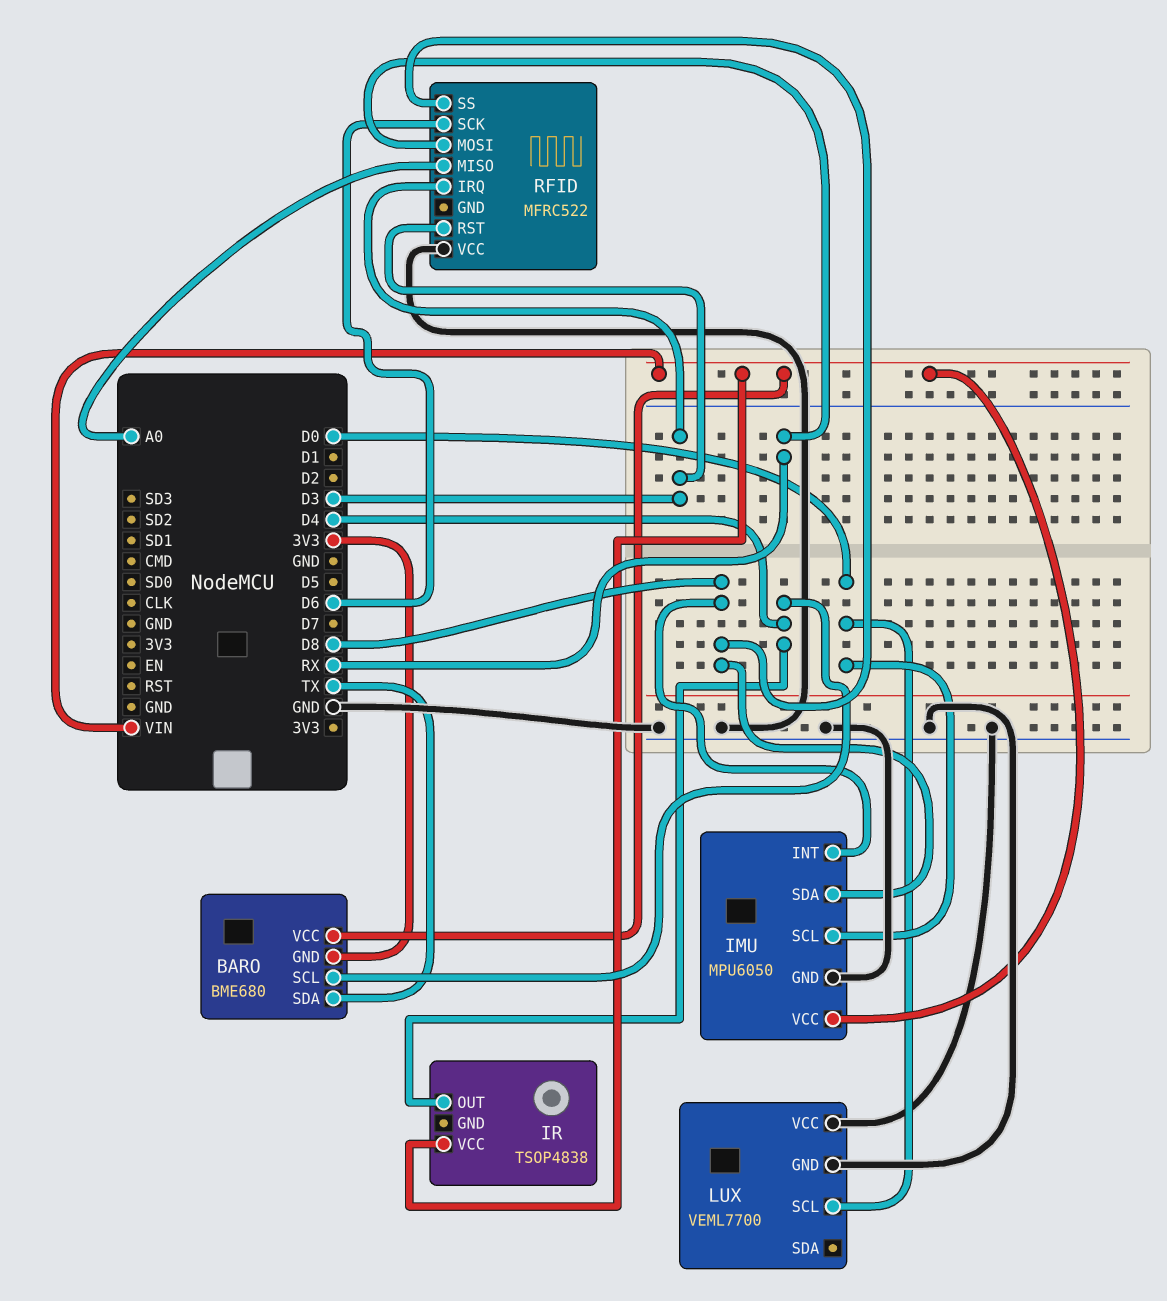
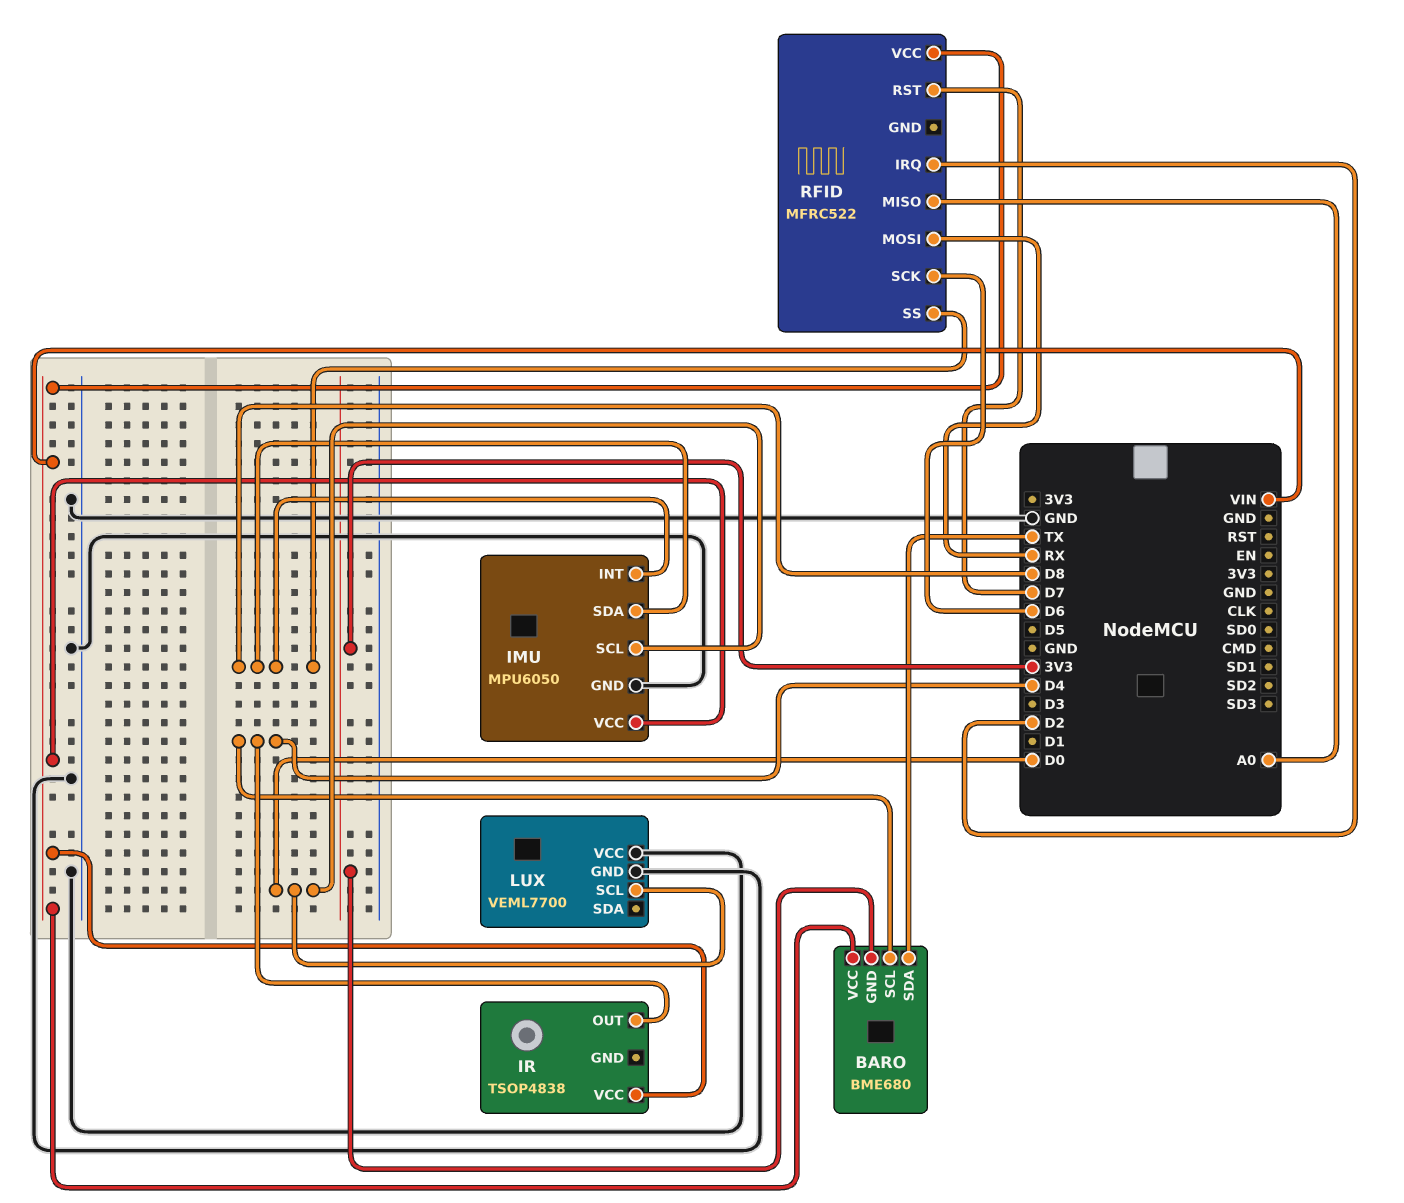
RFID pin IRQ: D3 -> D2
RFID pin RST: D3 -> D7
RFID pin VCC: GND -> VIN

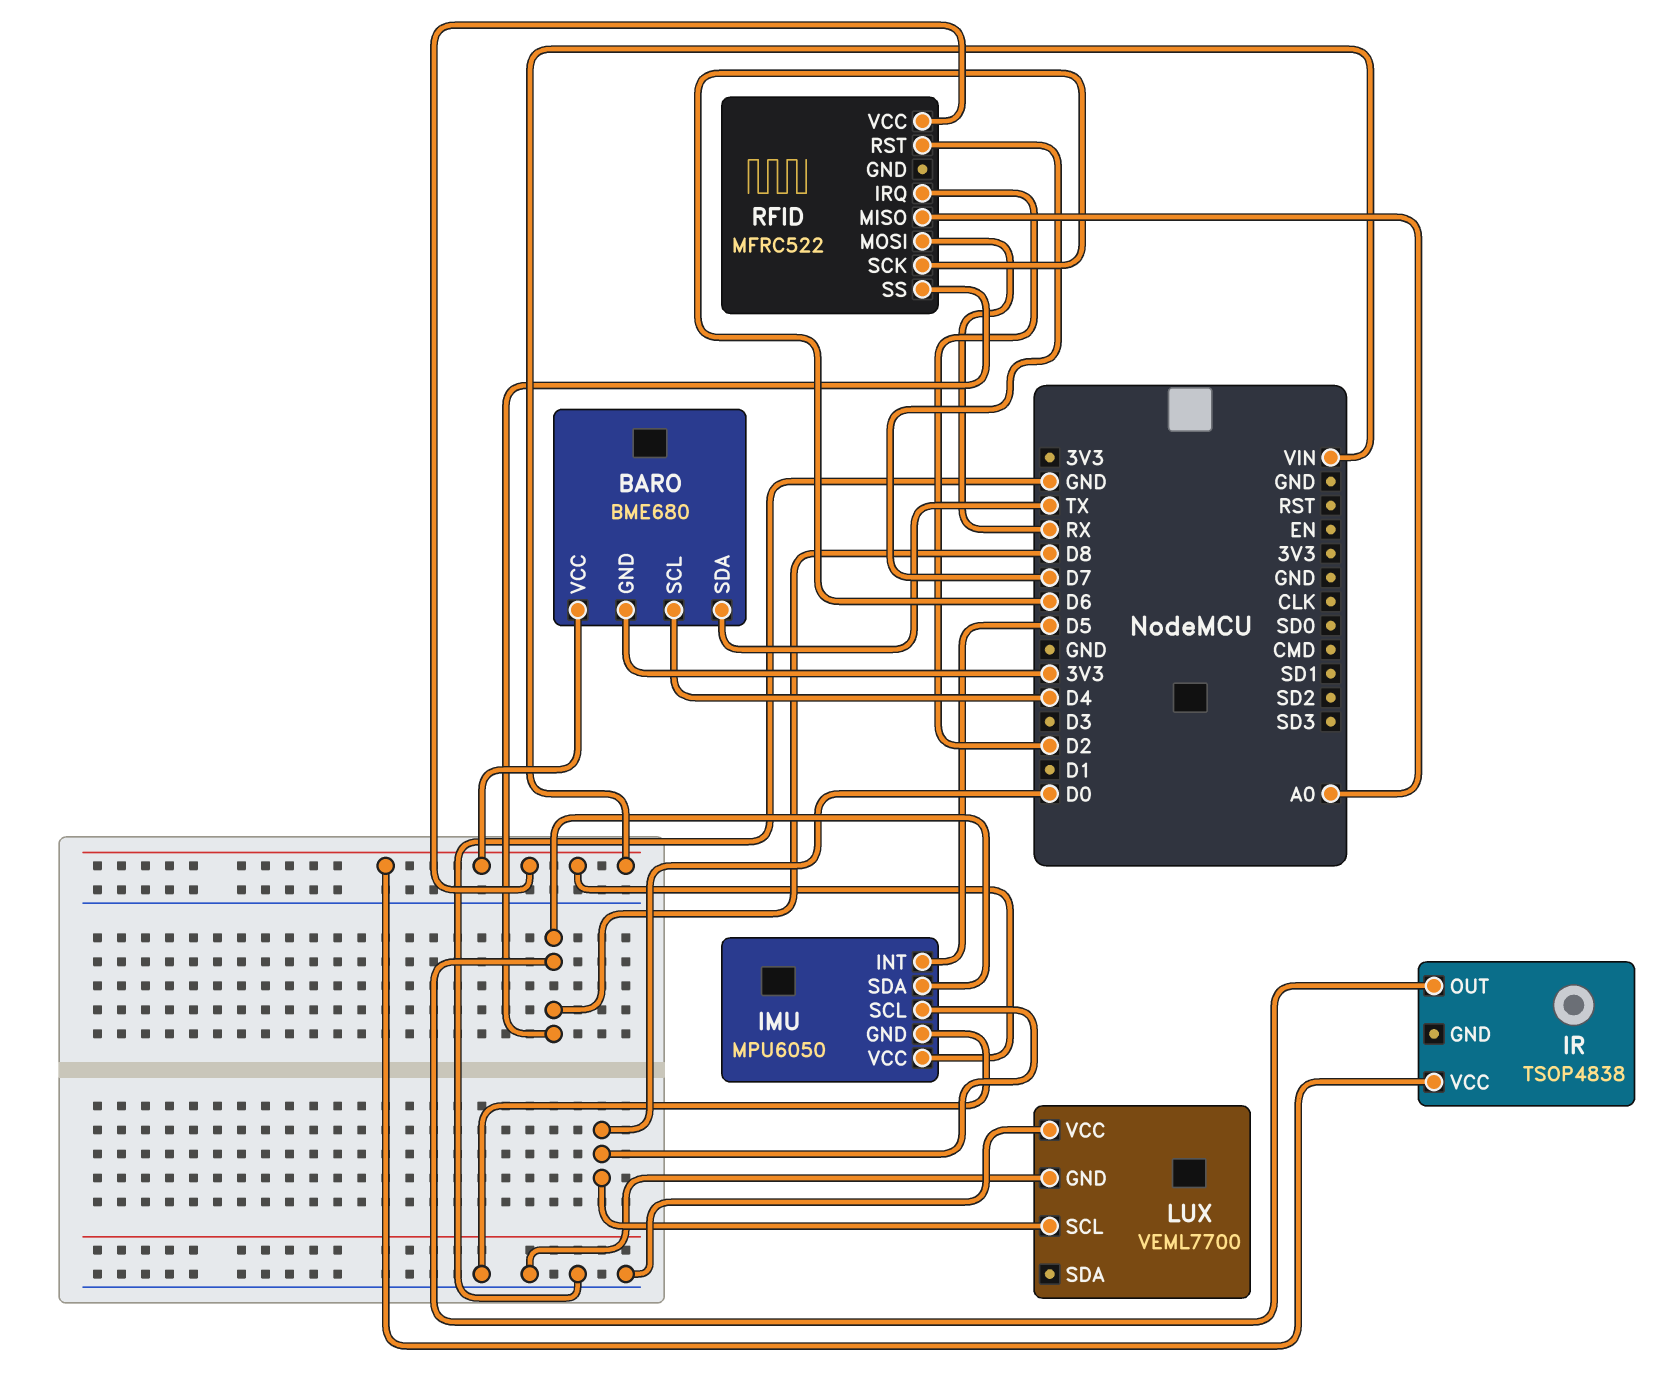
IMU pin INT: D8 -> D5
IR pin OUT: D4 -> D8

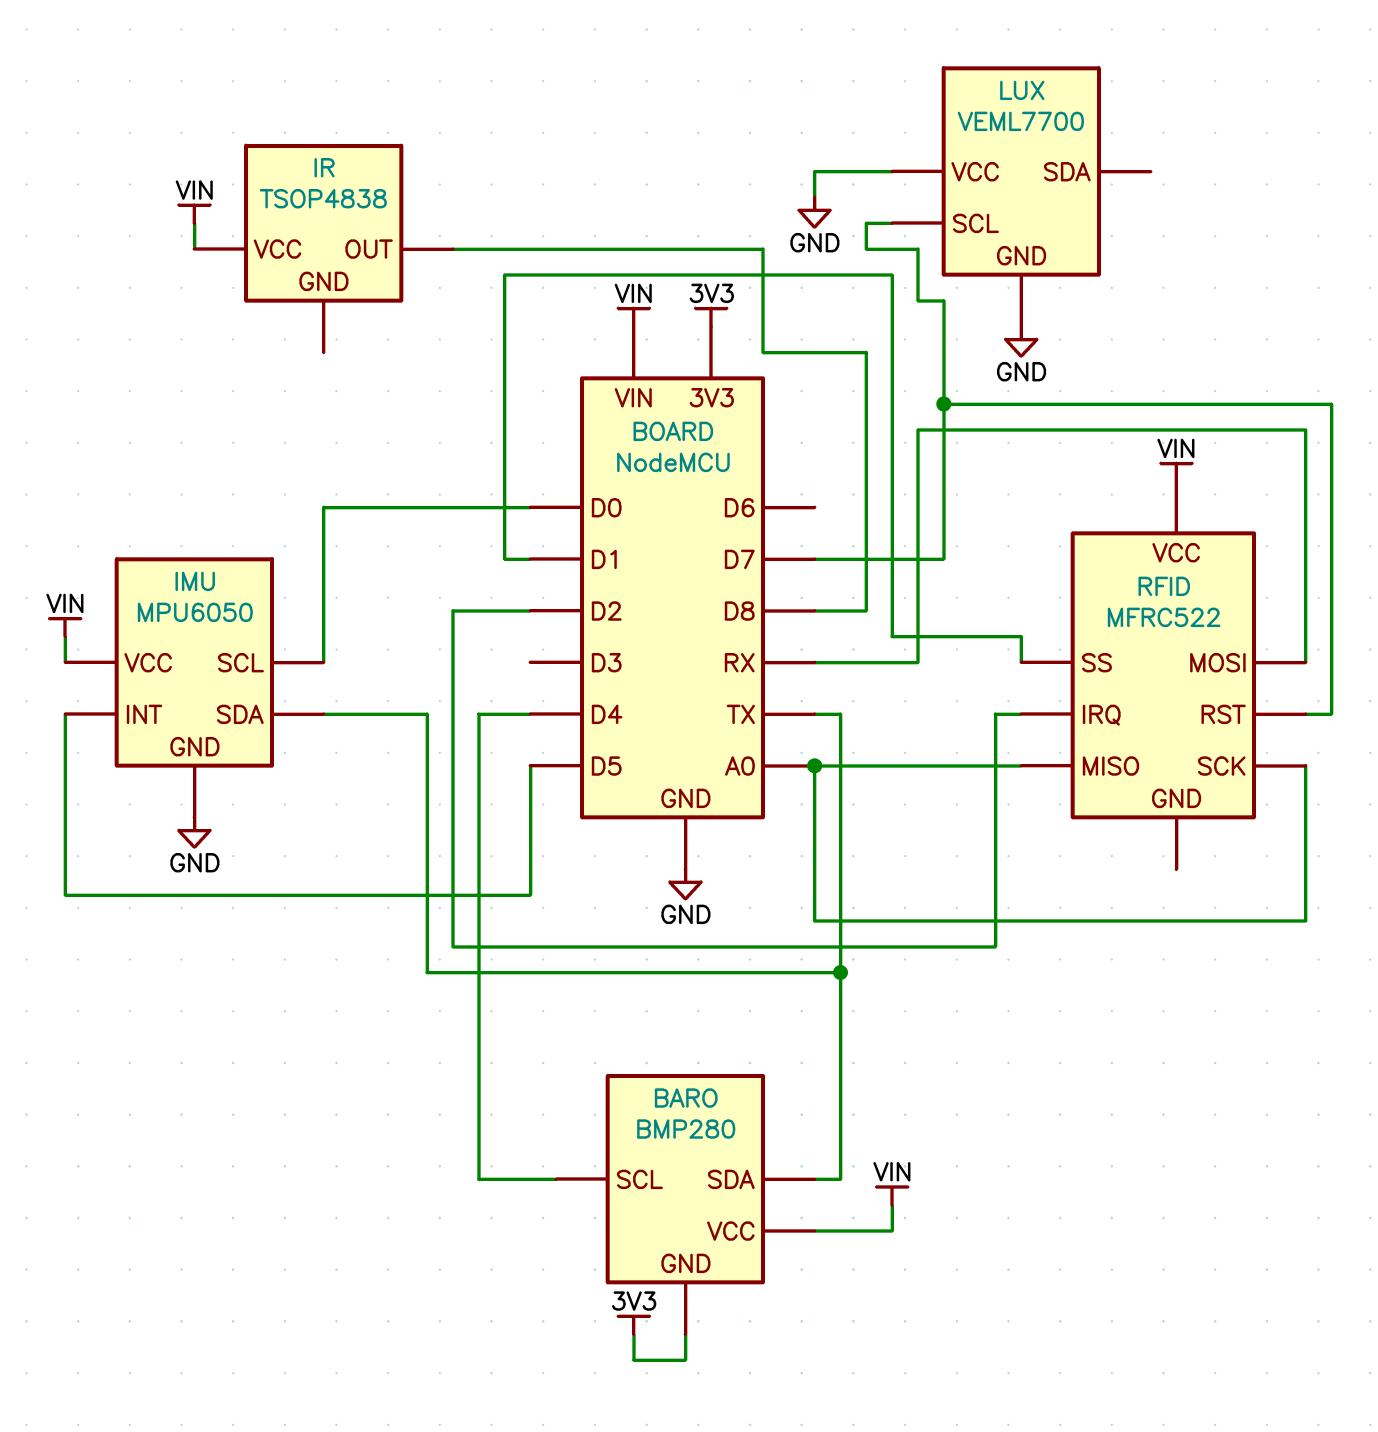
BARO: BME680 -> BMP280
IMU pin SDA: D8 -> TX
LUX pin SCL: D0 -> D7
RFID pin SCK: D6 -> A0
RFID pin SS: D8 -> D1

